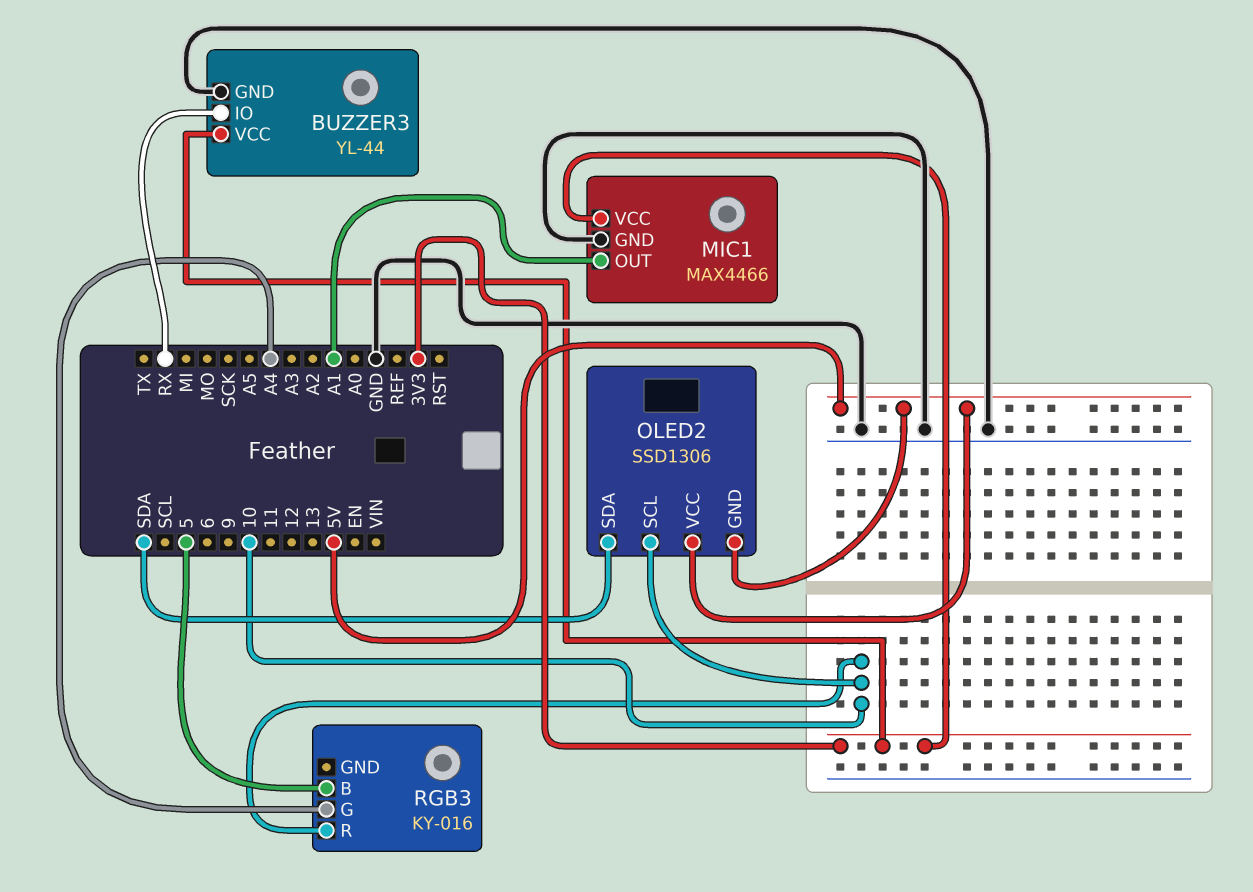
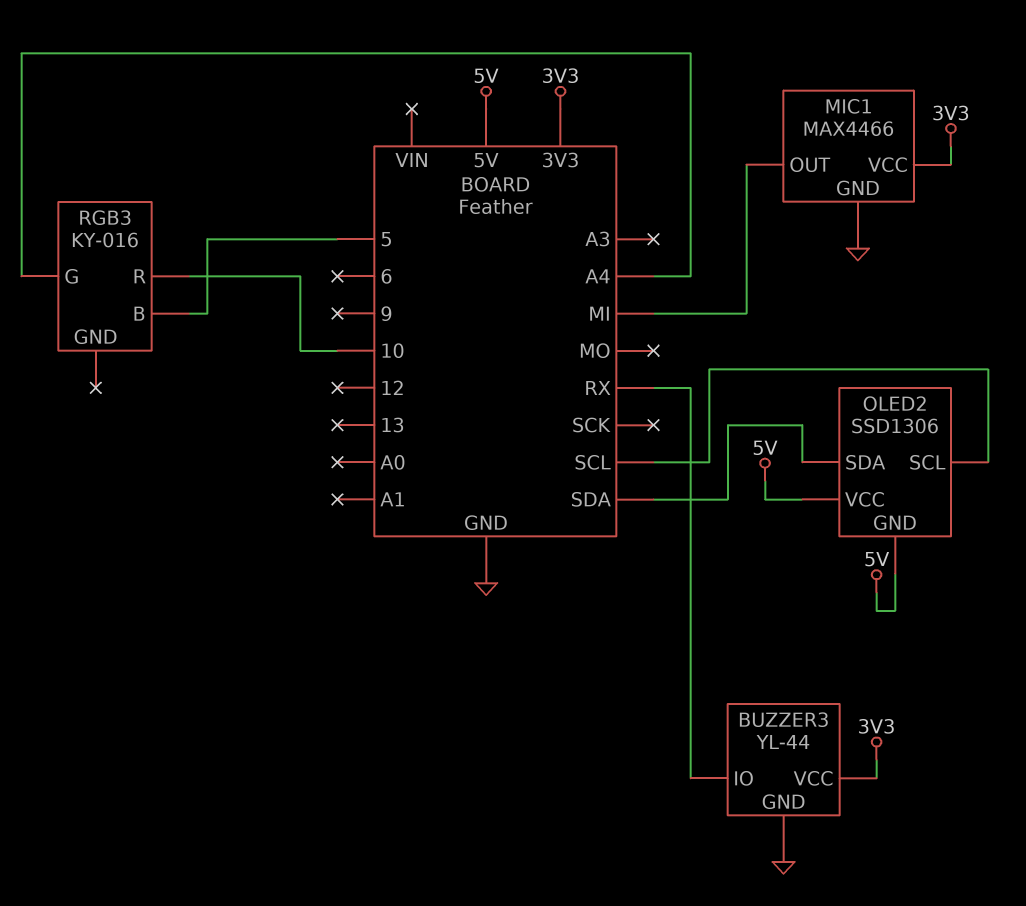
MIC1 pin OUT: A1 -> MI
OLED2 pin SCL: 10 -> SCL

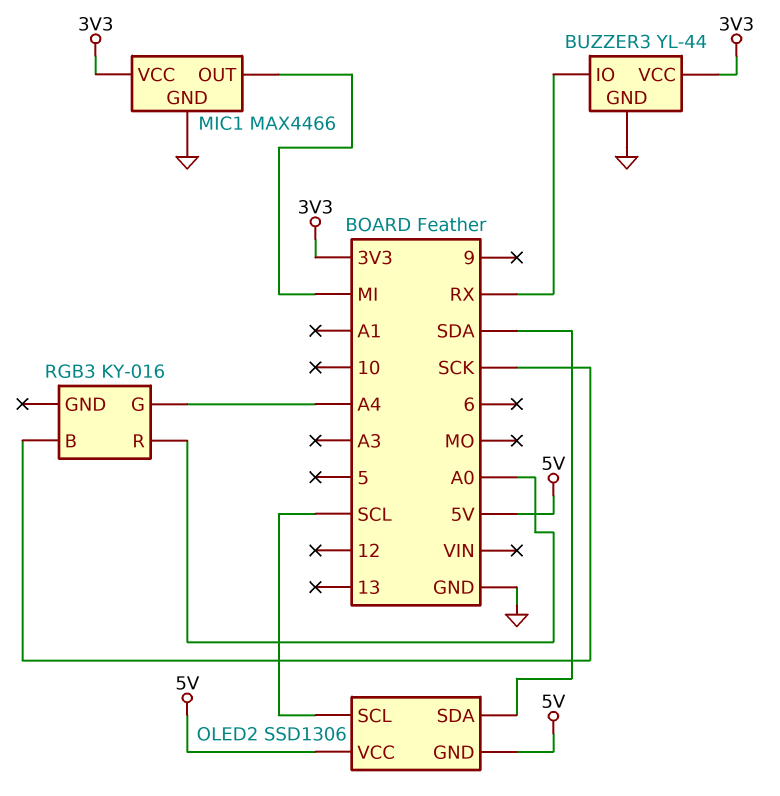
RGB3 pin B: 5 -> SCK
RGB3 pin R: 10 -> A0

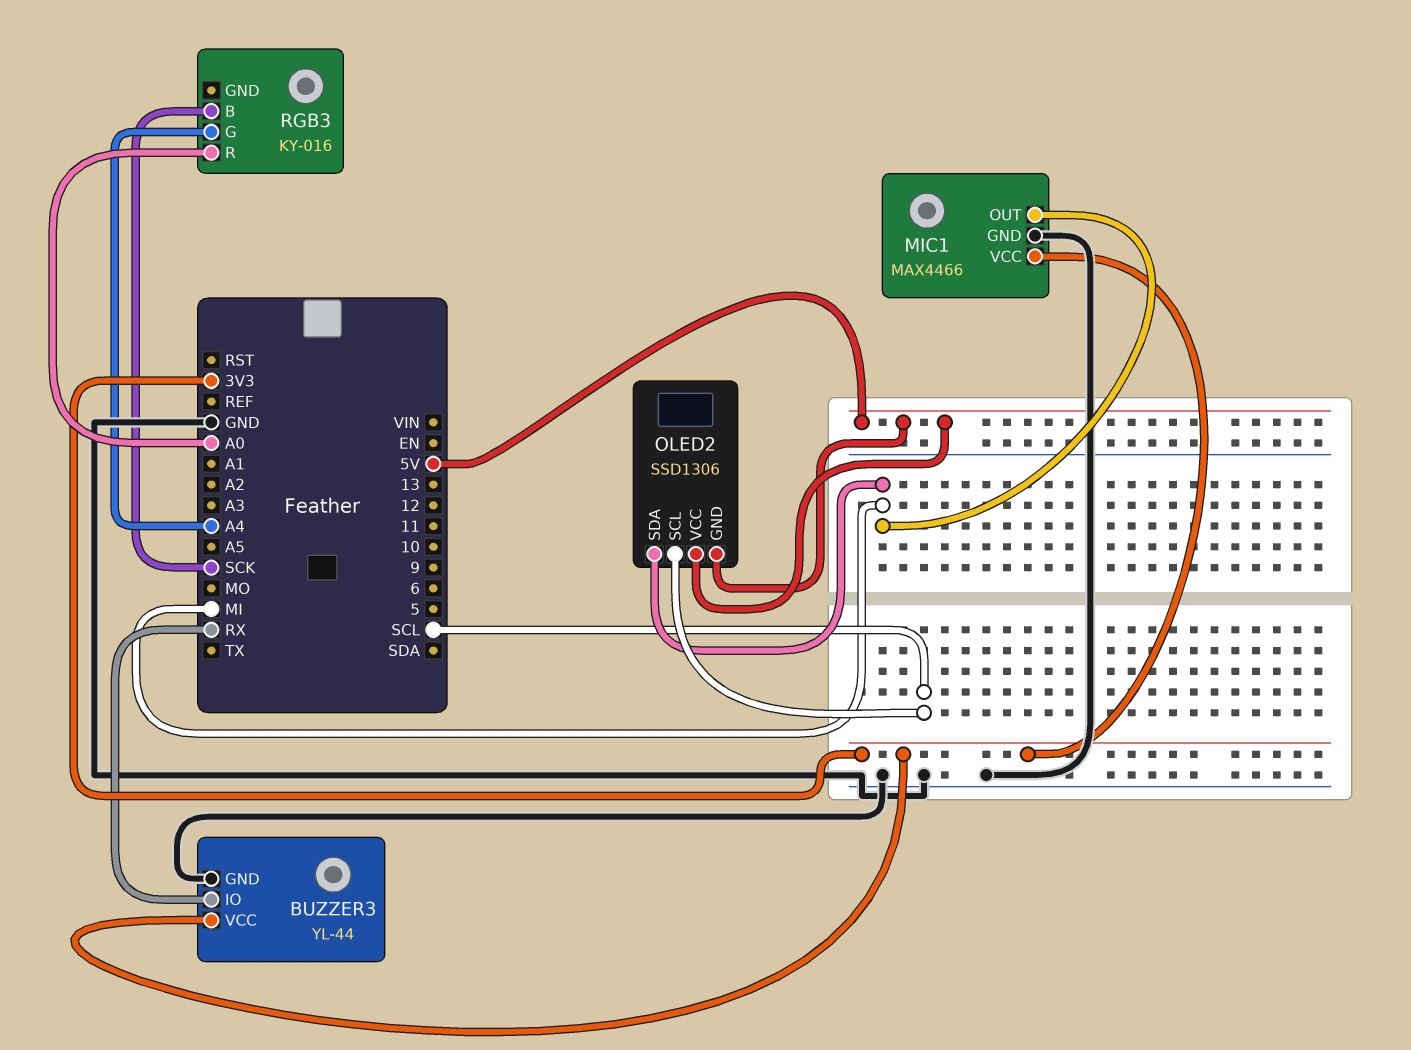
OLED2 pin SDA: SDA -> MI

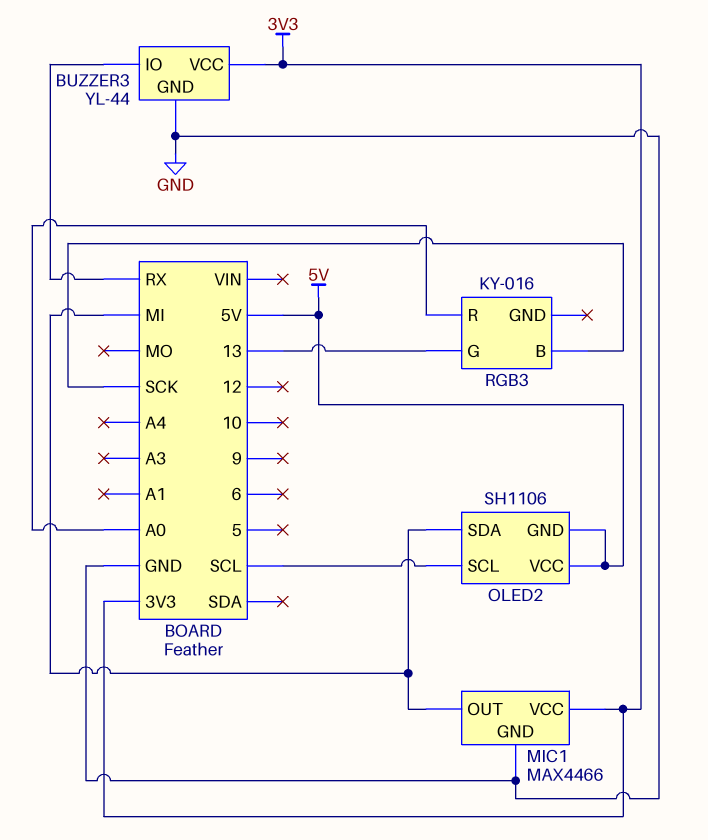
OLED2: SSD1306 -> SH1106
RGB3 pin G: A4 -> 13

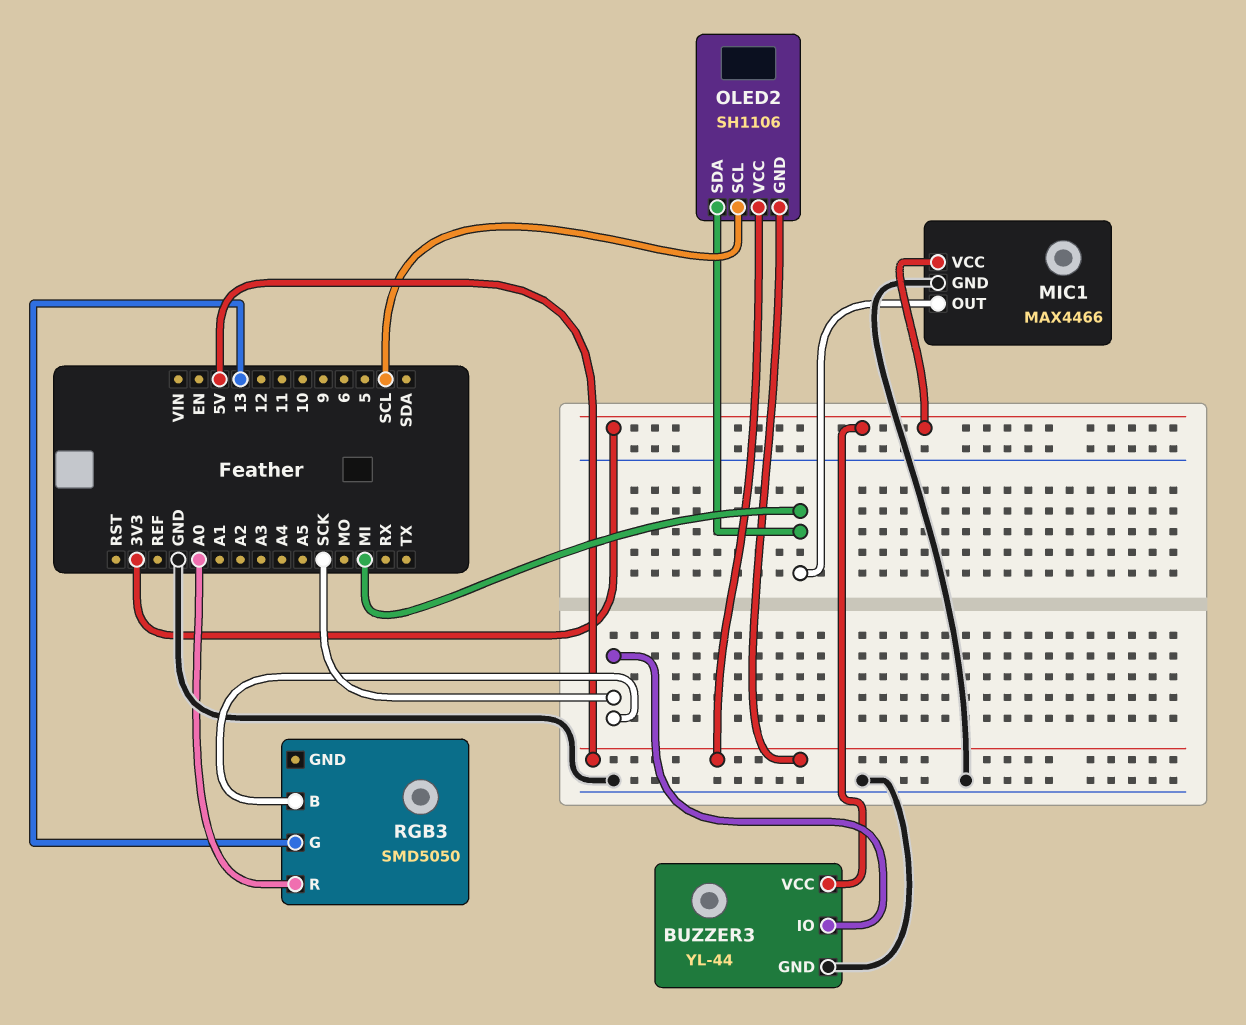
BUZZER3 pin IO: RX -> SCK
RGB3: KY-016 -> SMD5050

